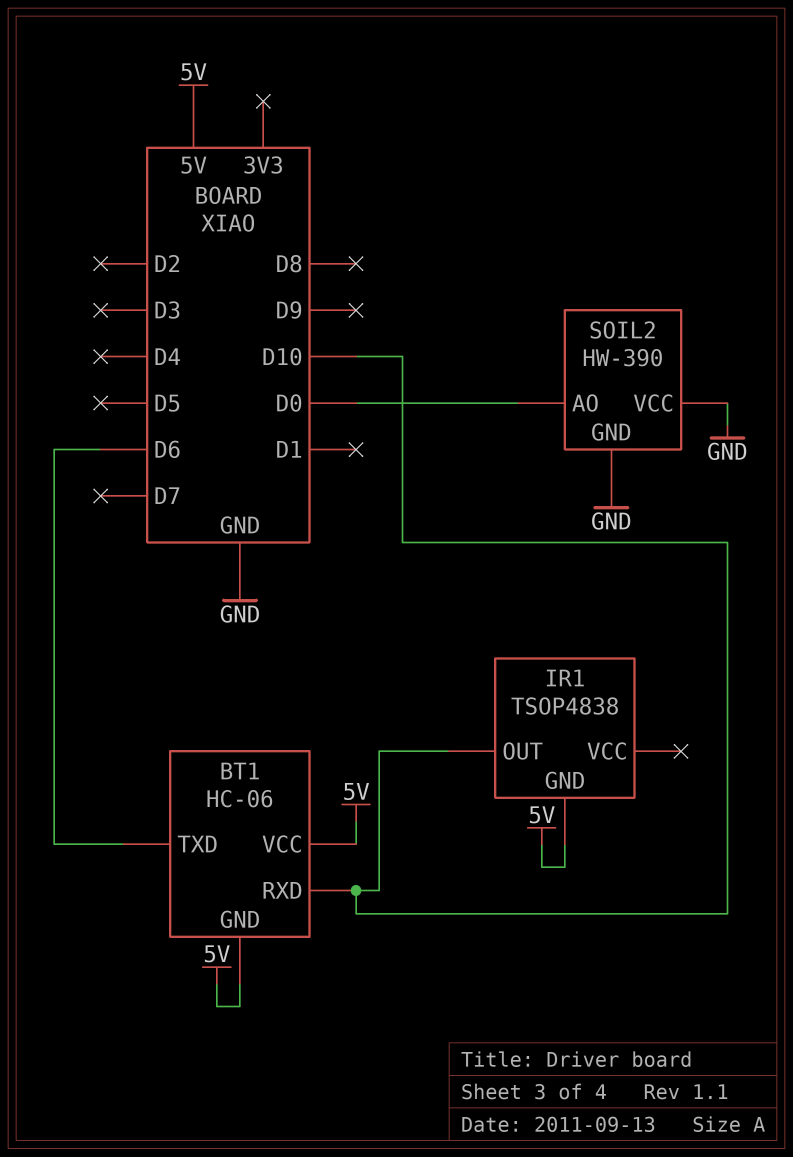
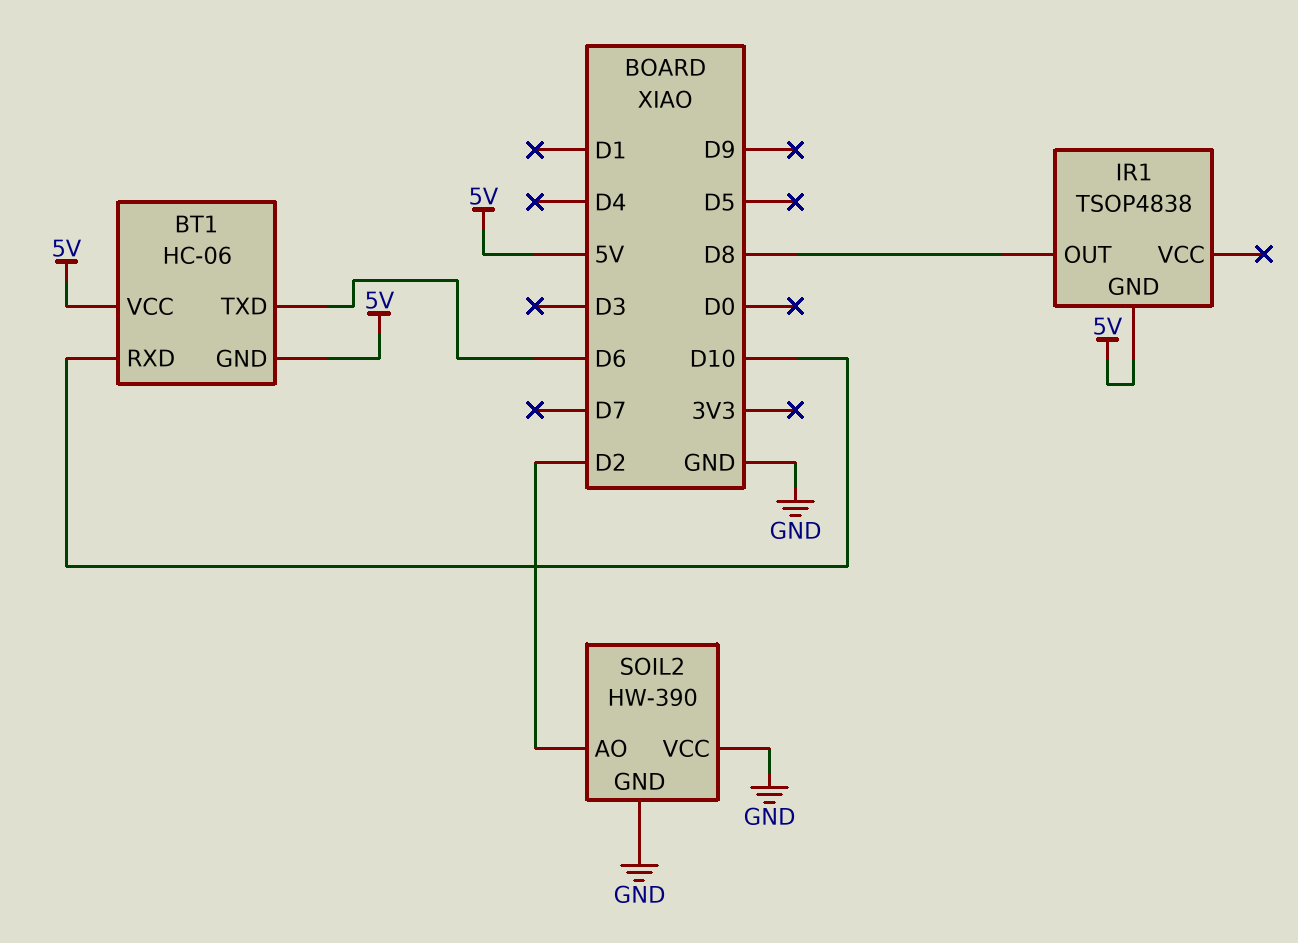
IR1 pin OUT: D10 -> D8
SOIL2 pin AO: D0 -> D2

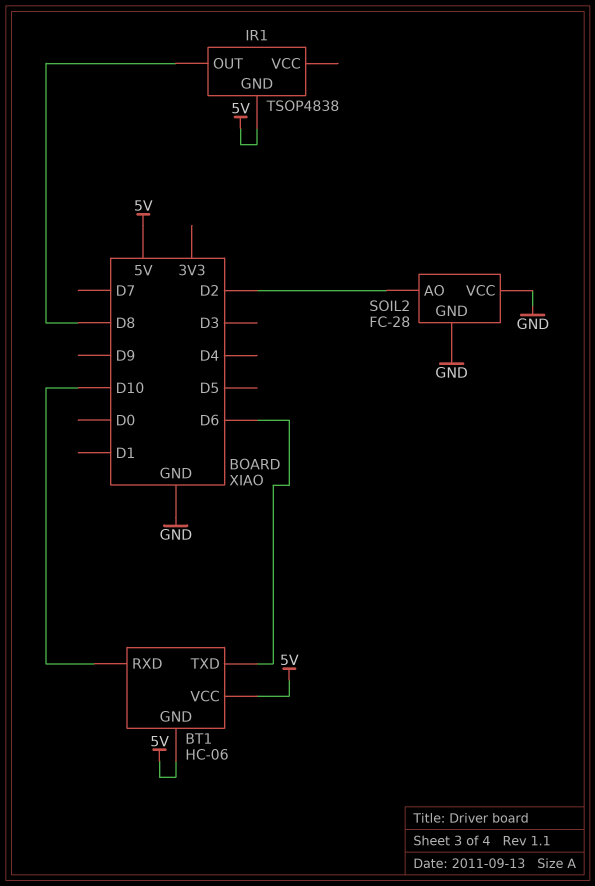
SOIL2: HW-390 -> FC-28

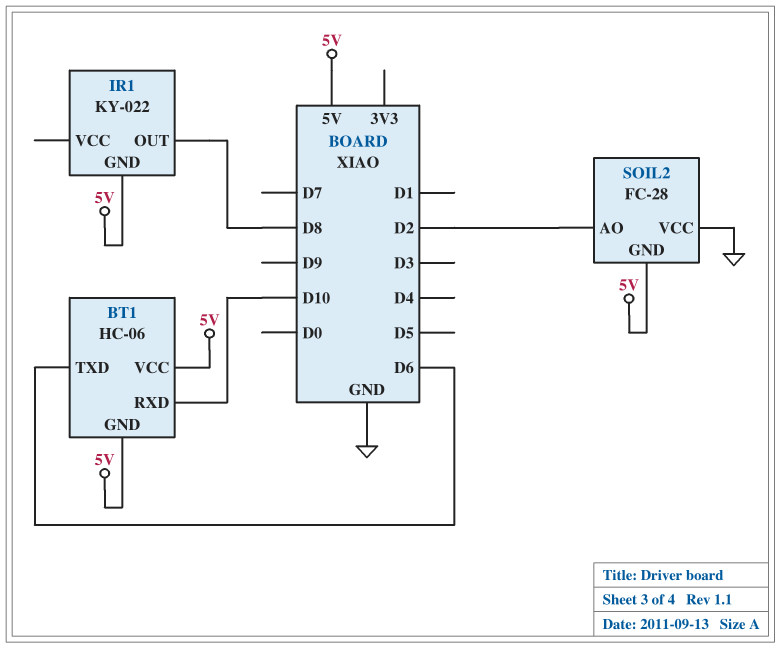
IR1: TSOP4838 -> KY-022
SOIL2 pin GND: GND -> 5V

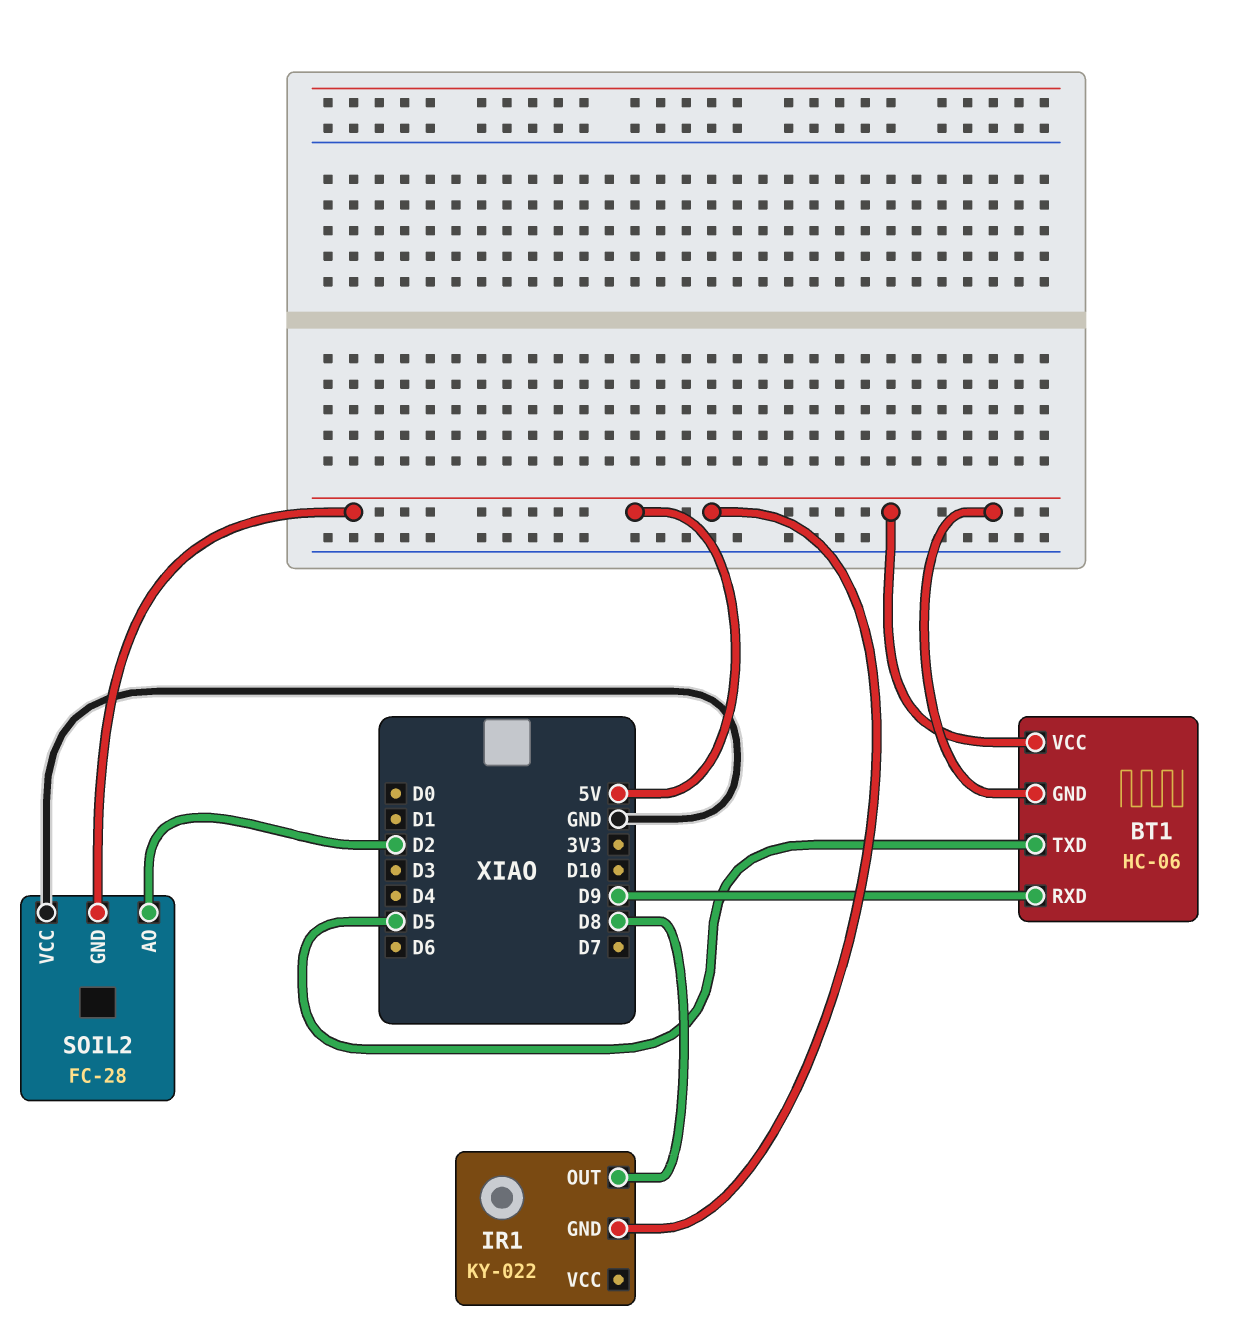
BT1 pin RXD: D10 -> D9
BT1 pin TXD: D6 -> D5

